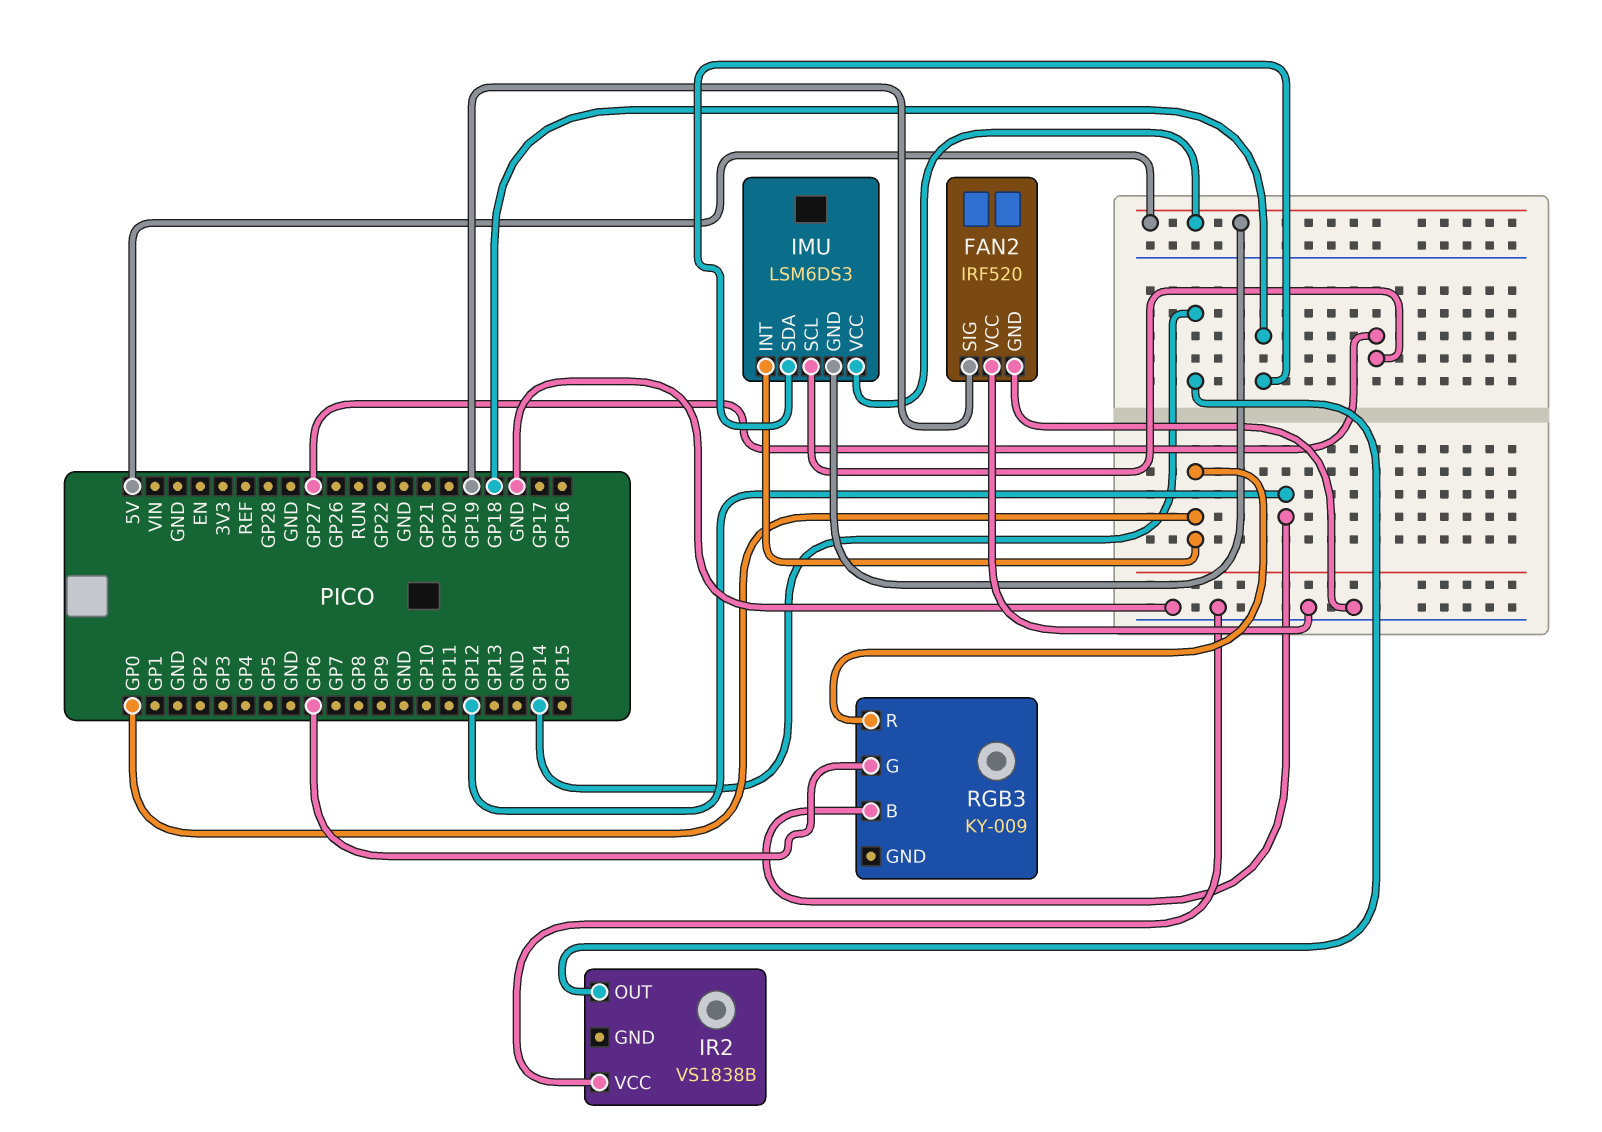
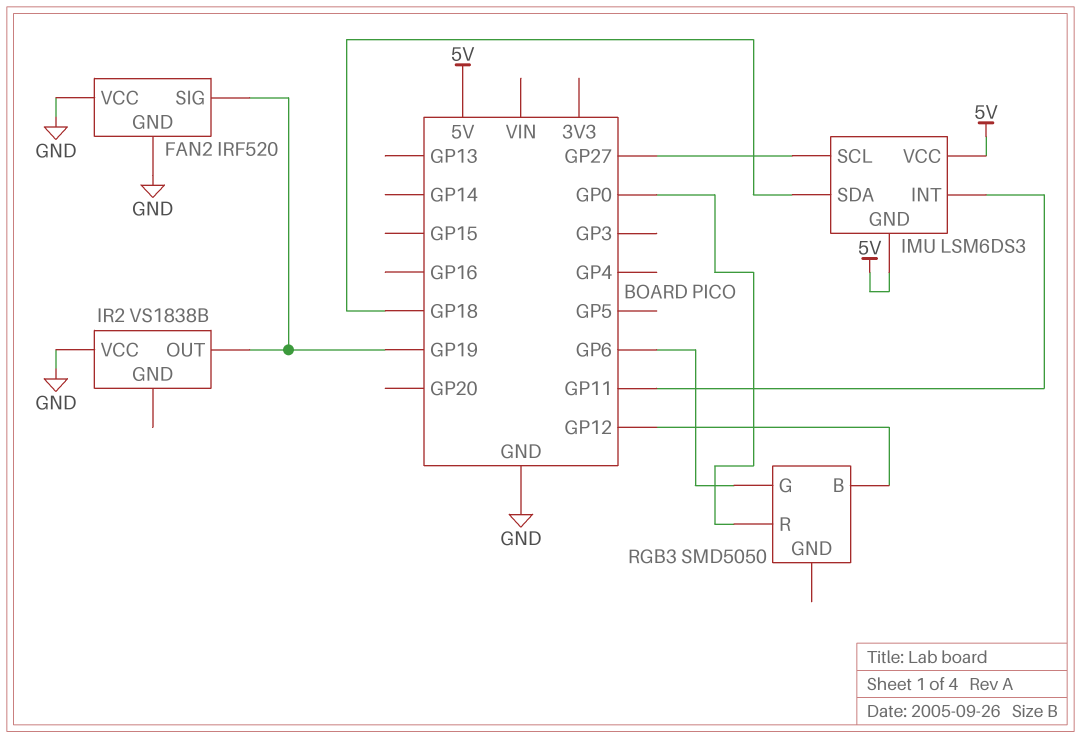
IMU pin INT: GP0 -> GP11
IR2 pin OUT: GP14 -> GP19
RGB3: KY-009 -> SMD5050

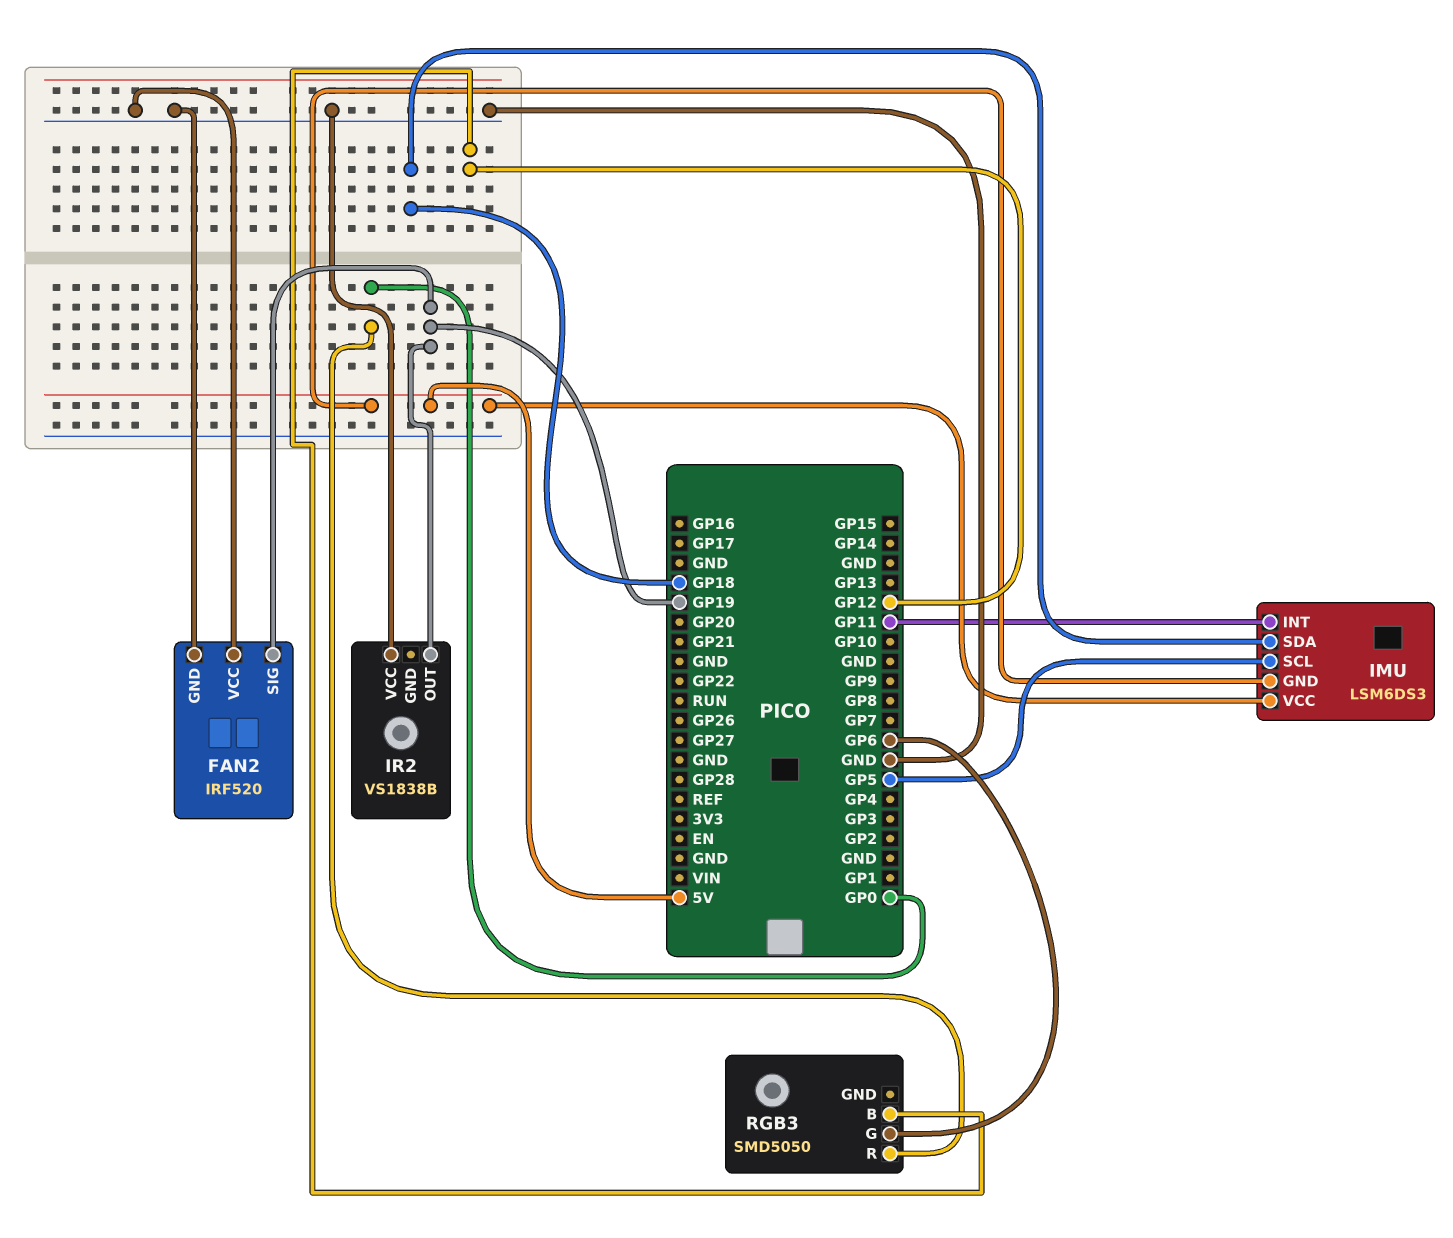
IMU pin SCL: GP27 -> GP5

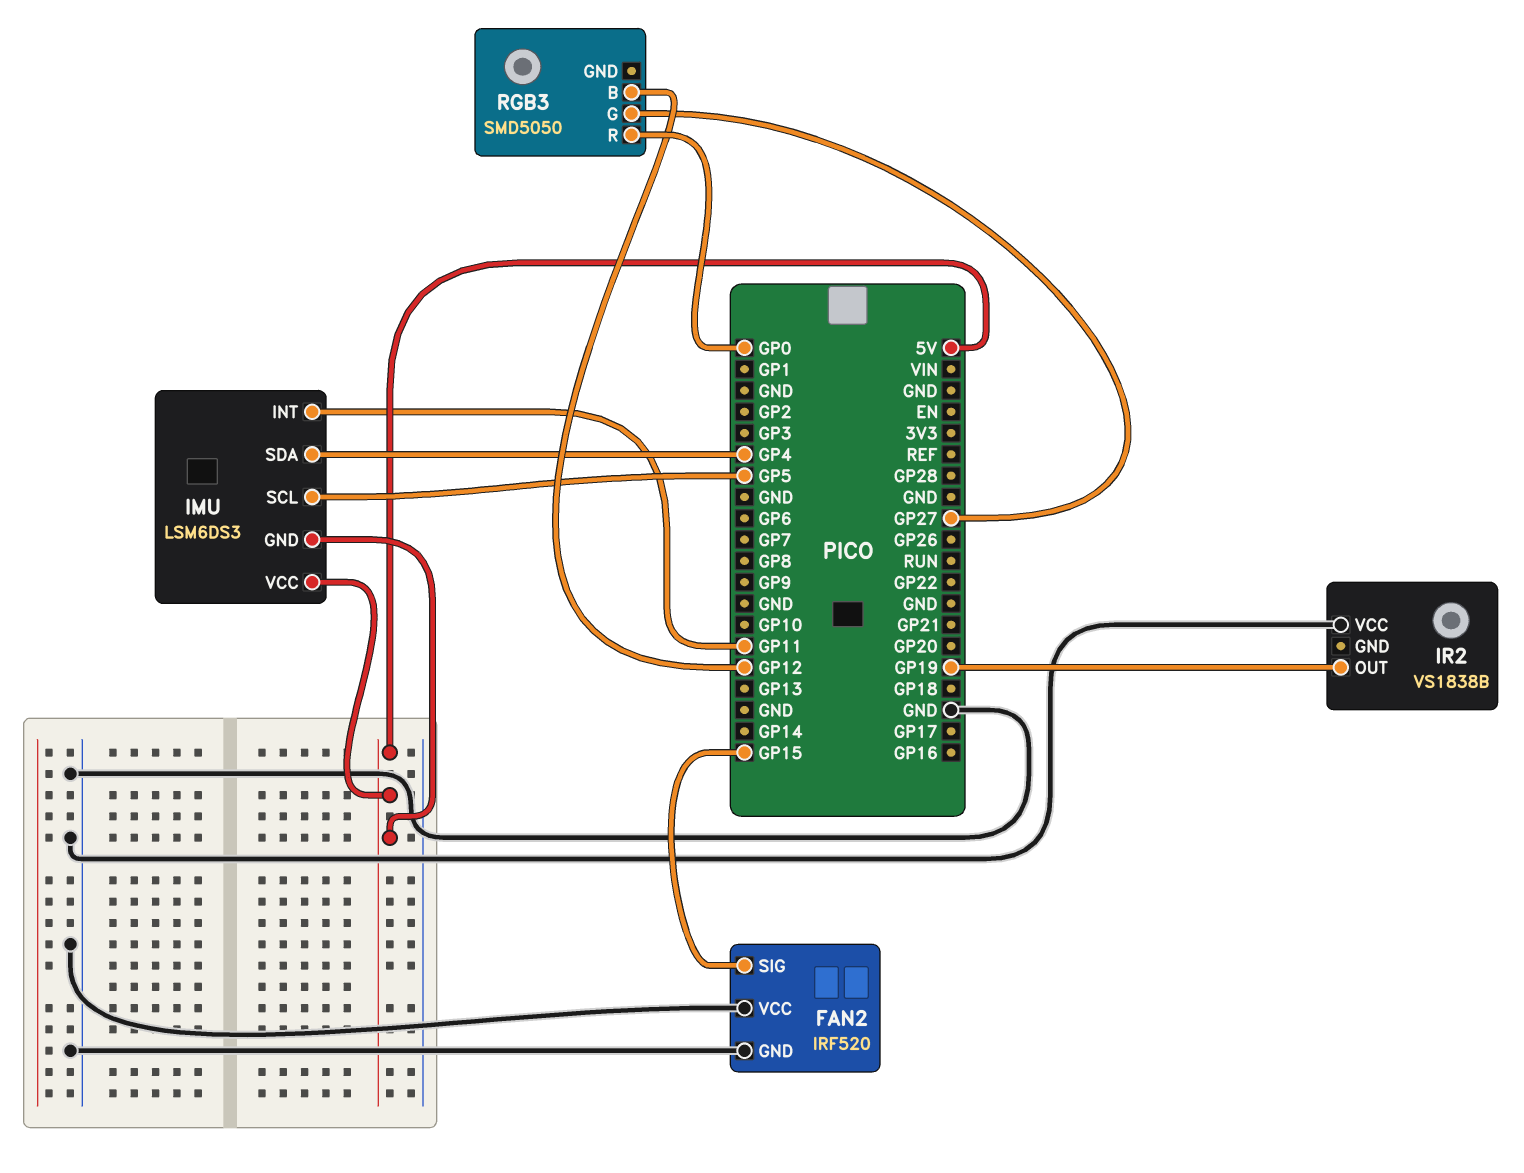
FAN2 pin SIG: GP19 -> GP15
IMU pin SDA: GP18 -> GP4
RGB3 pin G: GP6 -> GP27

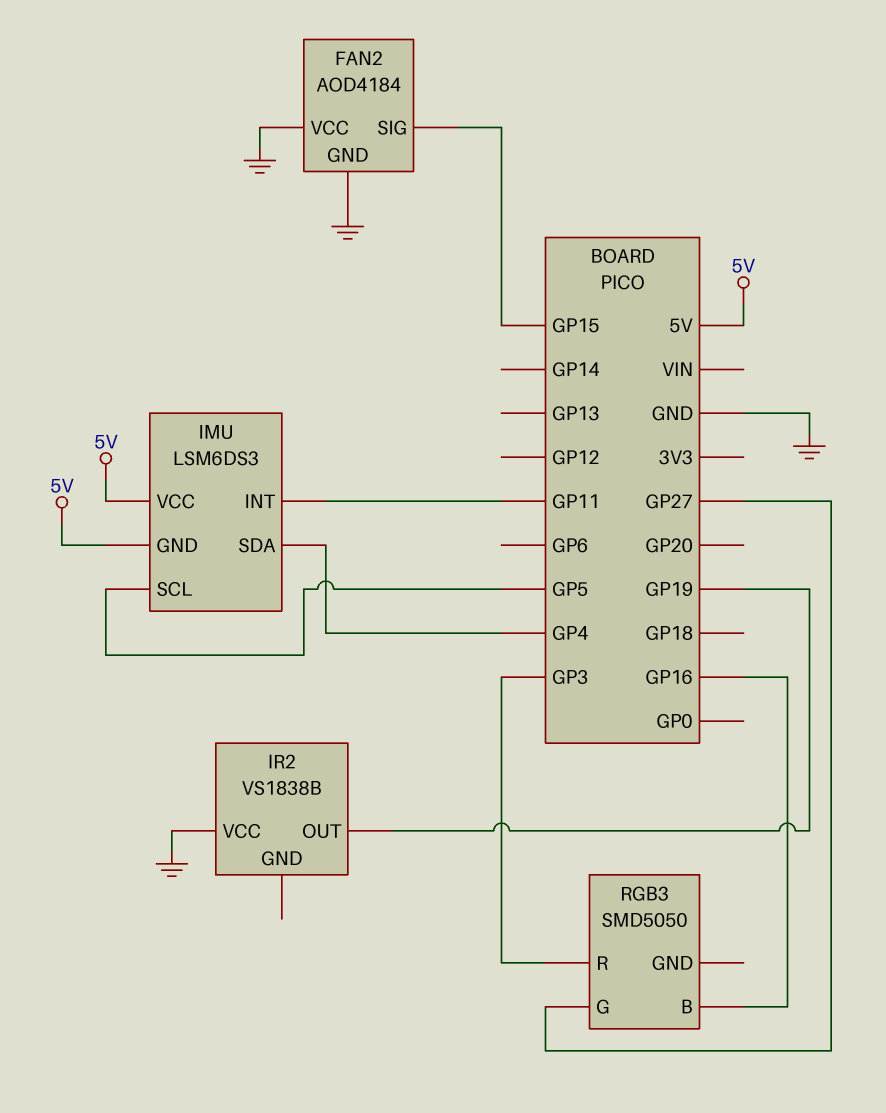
FAN2: IRF520 -> AOD4184
RGB3 pin B: GP12 -> GP16
RGB3 pin R: GP0 -> GP3

